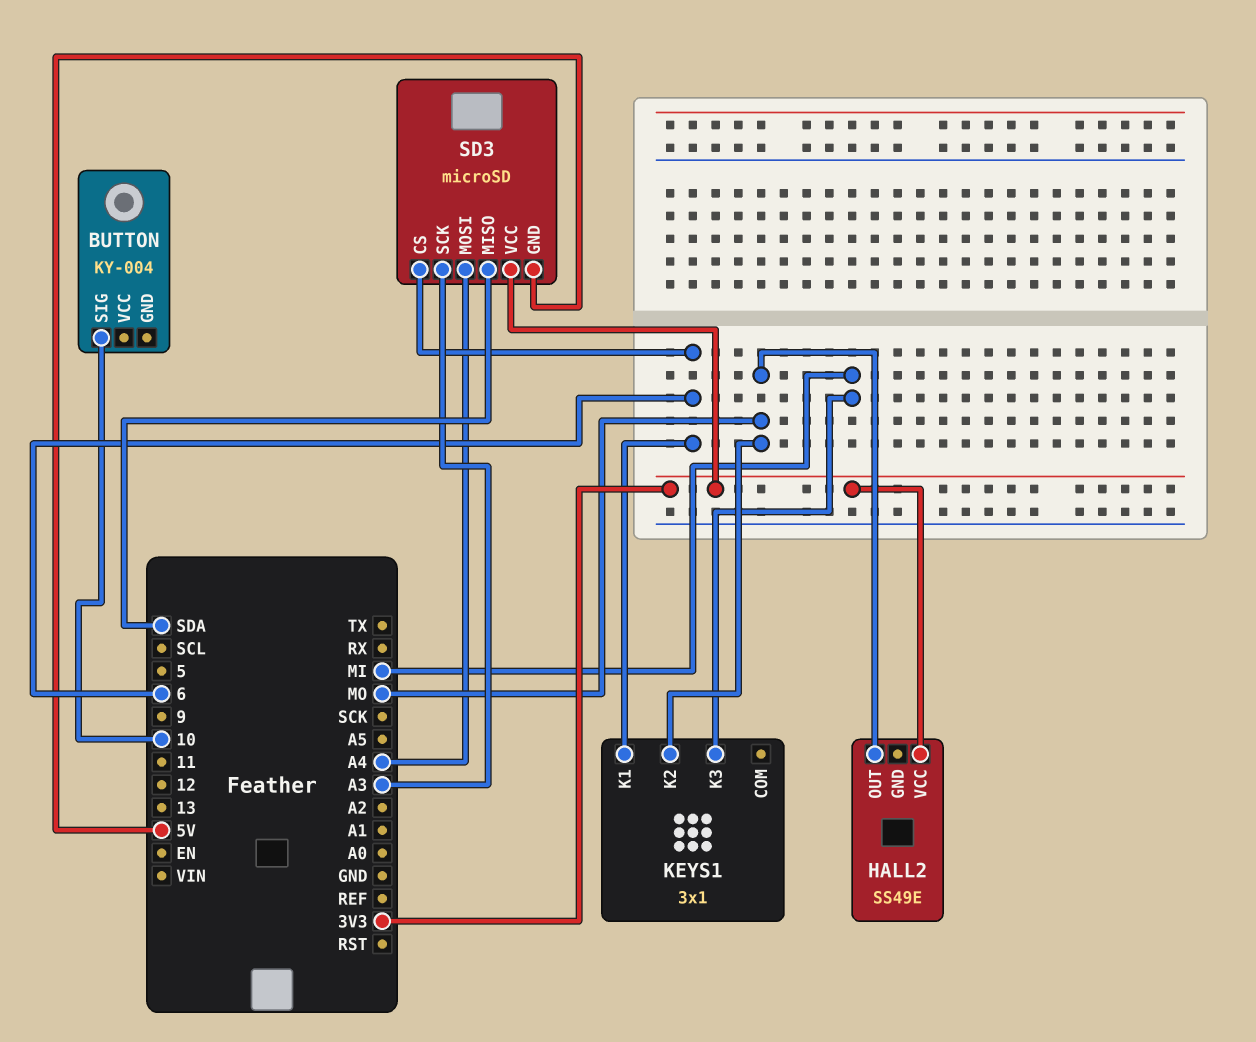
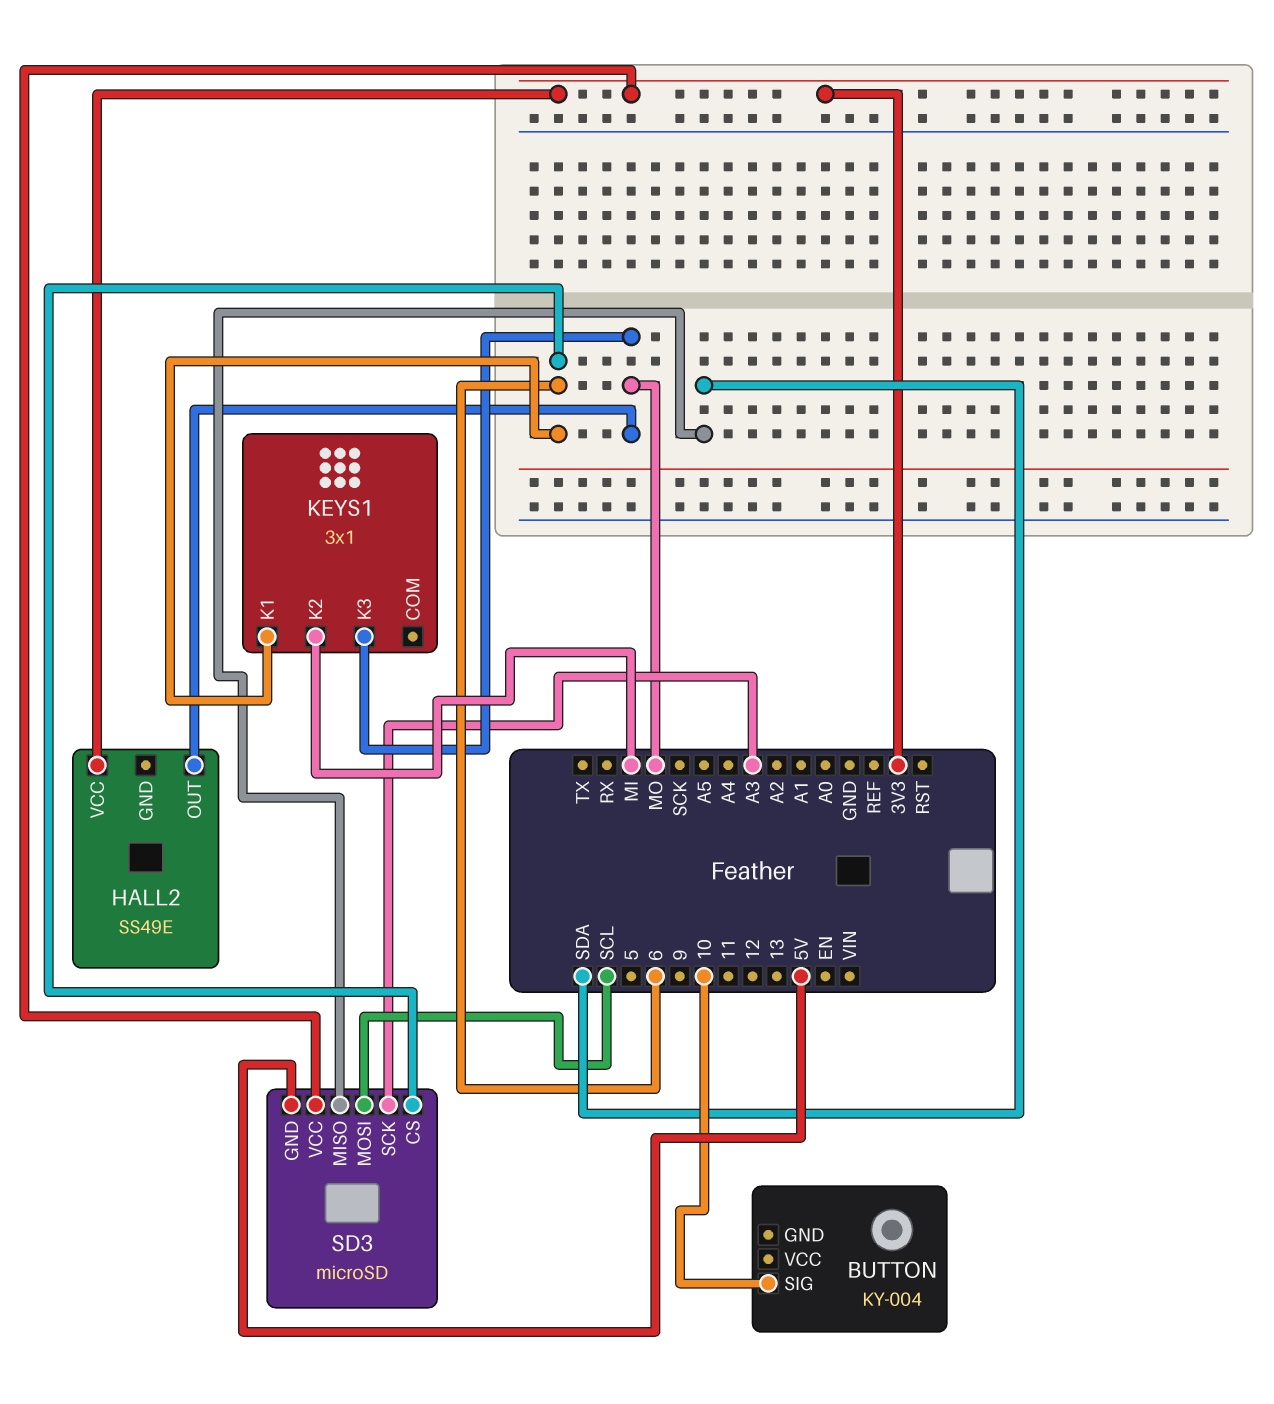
KEYS1 pin K2: MO -> MI
KEYS1 pin K3: MI -> MO
SD3 pin MOSI: A4 -> SCL

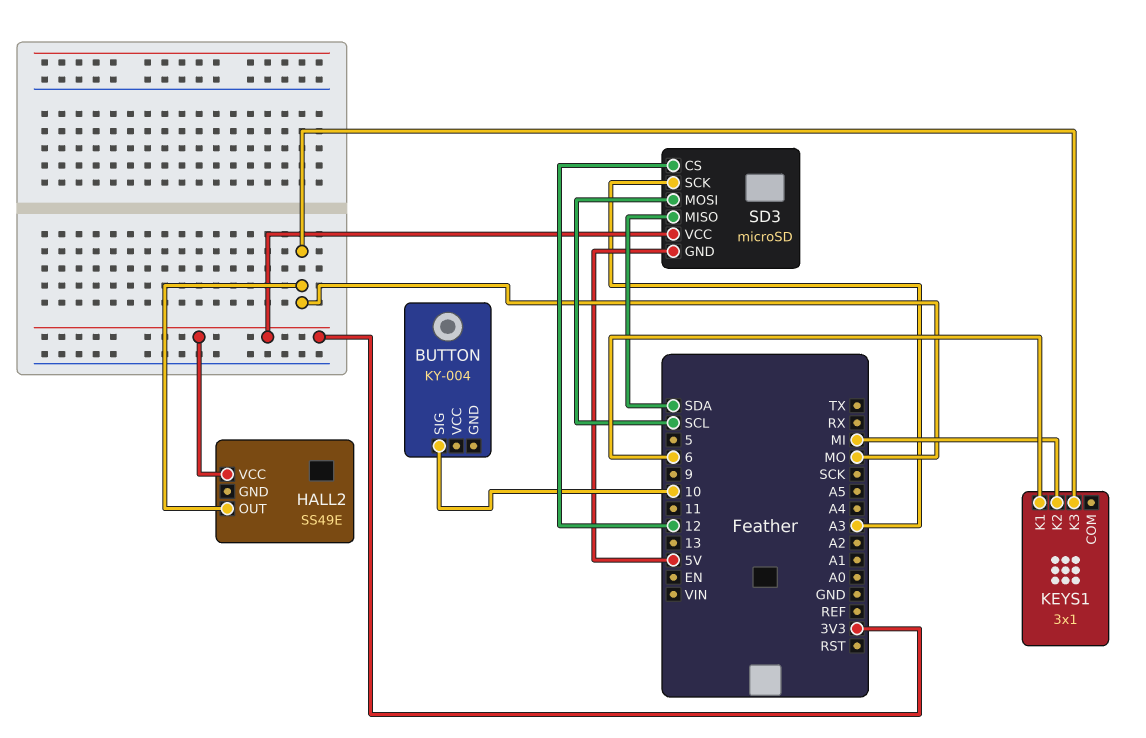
SD3 pin CS: 6 -> 12

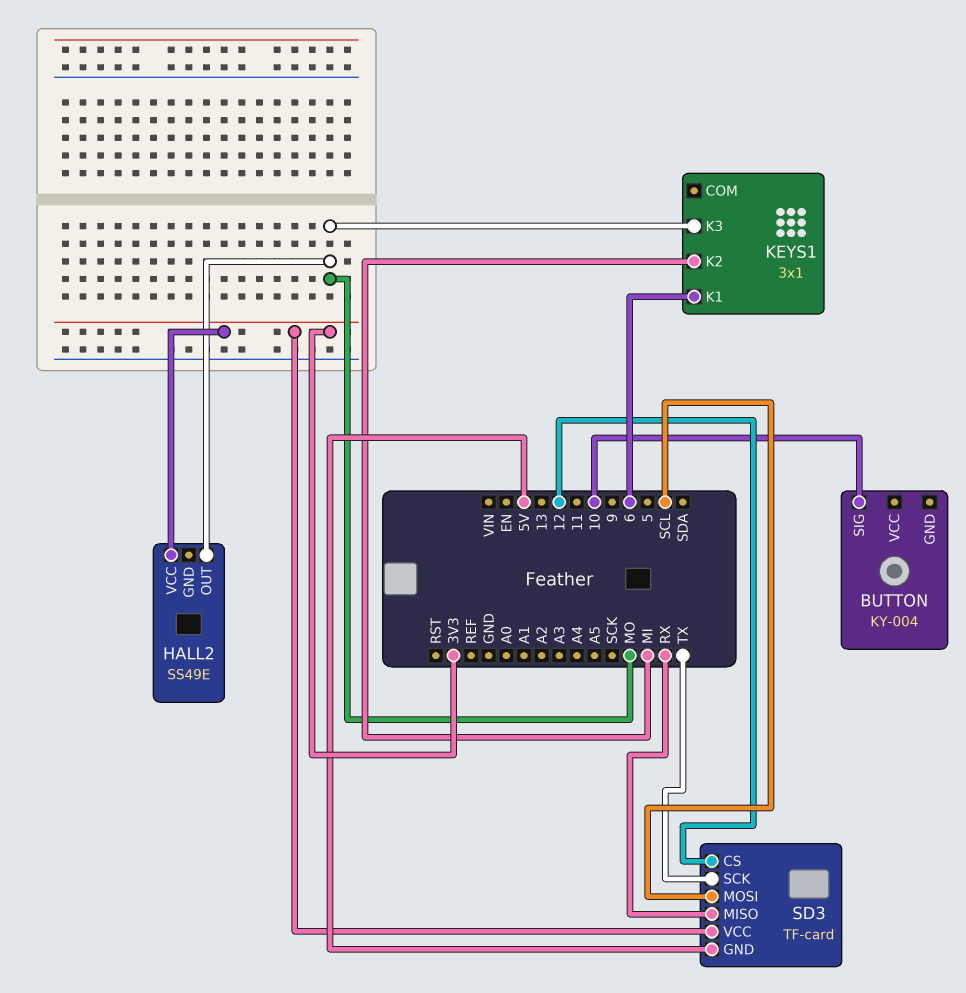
SD3: microSD -> TF-card
SD3 pin MISO: SDA -> RX
SD3 pin SCK: A3 -> TX

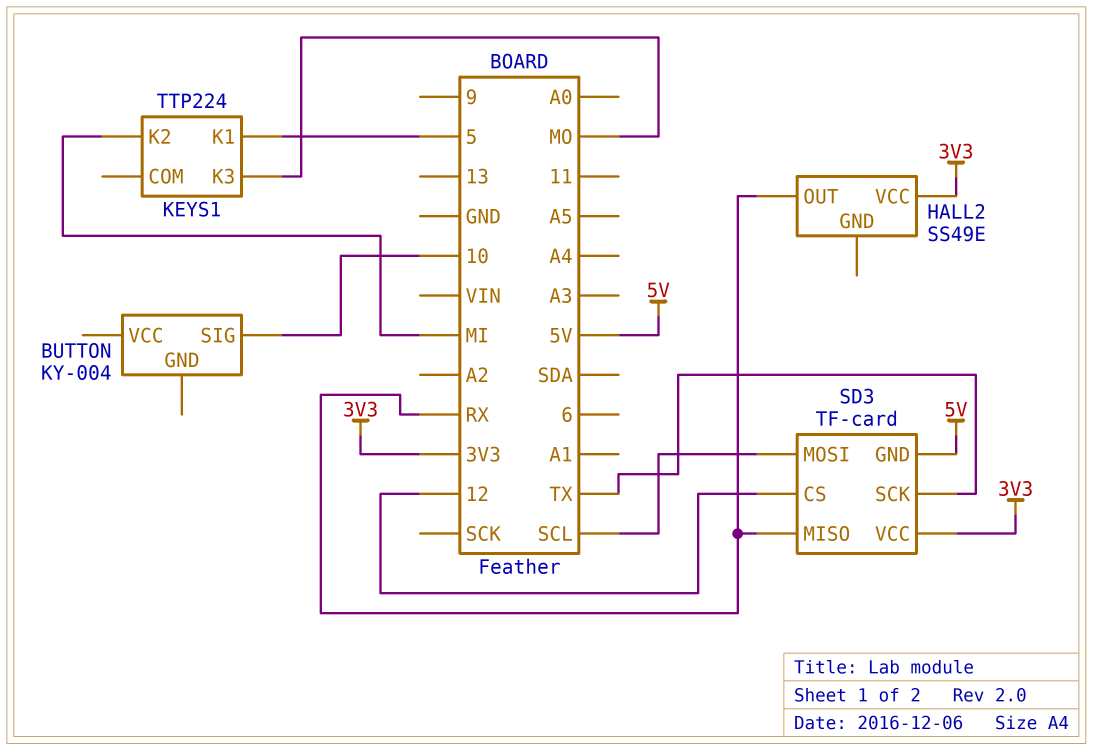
HALL2 pin OUT: MO -> RX
KEYS1: 3x1 -> TTP224
KEYS1 pin K1: 6 -> 5

